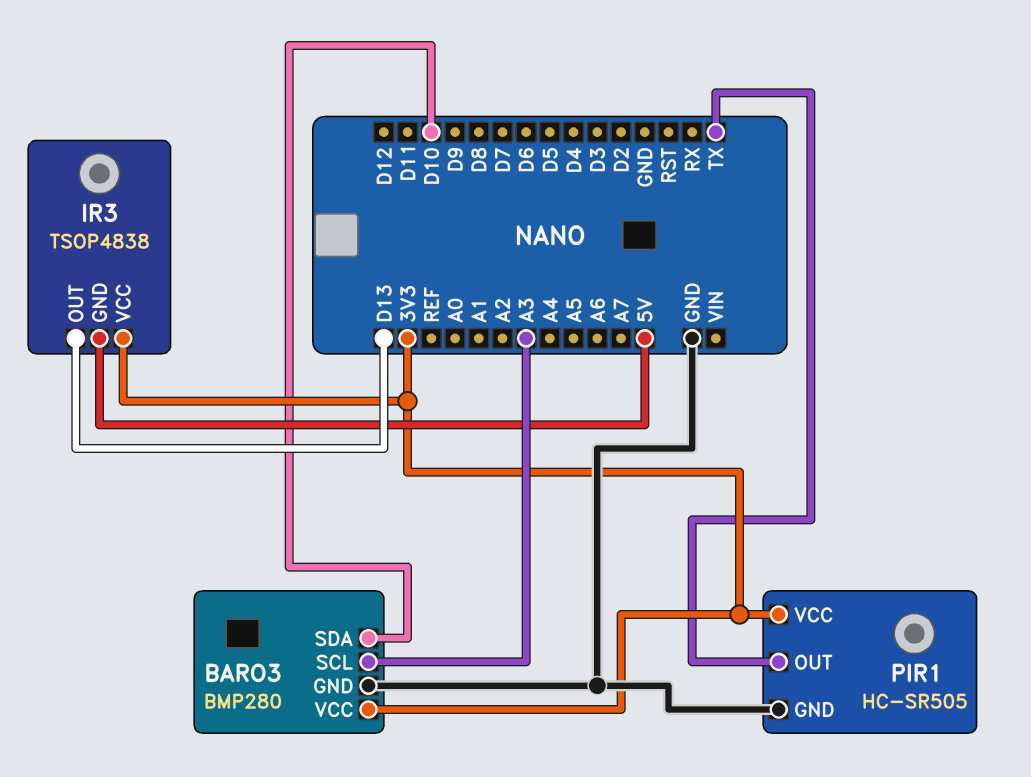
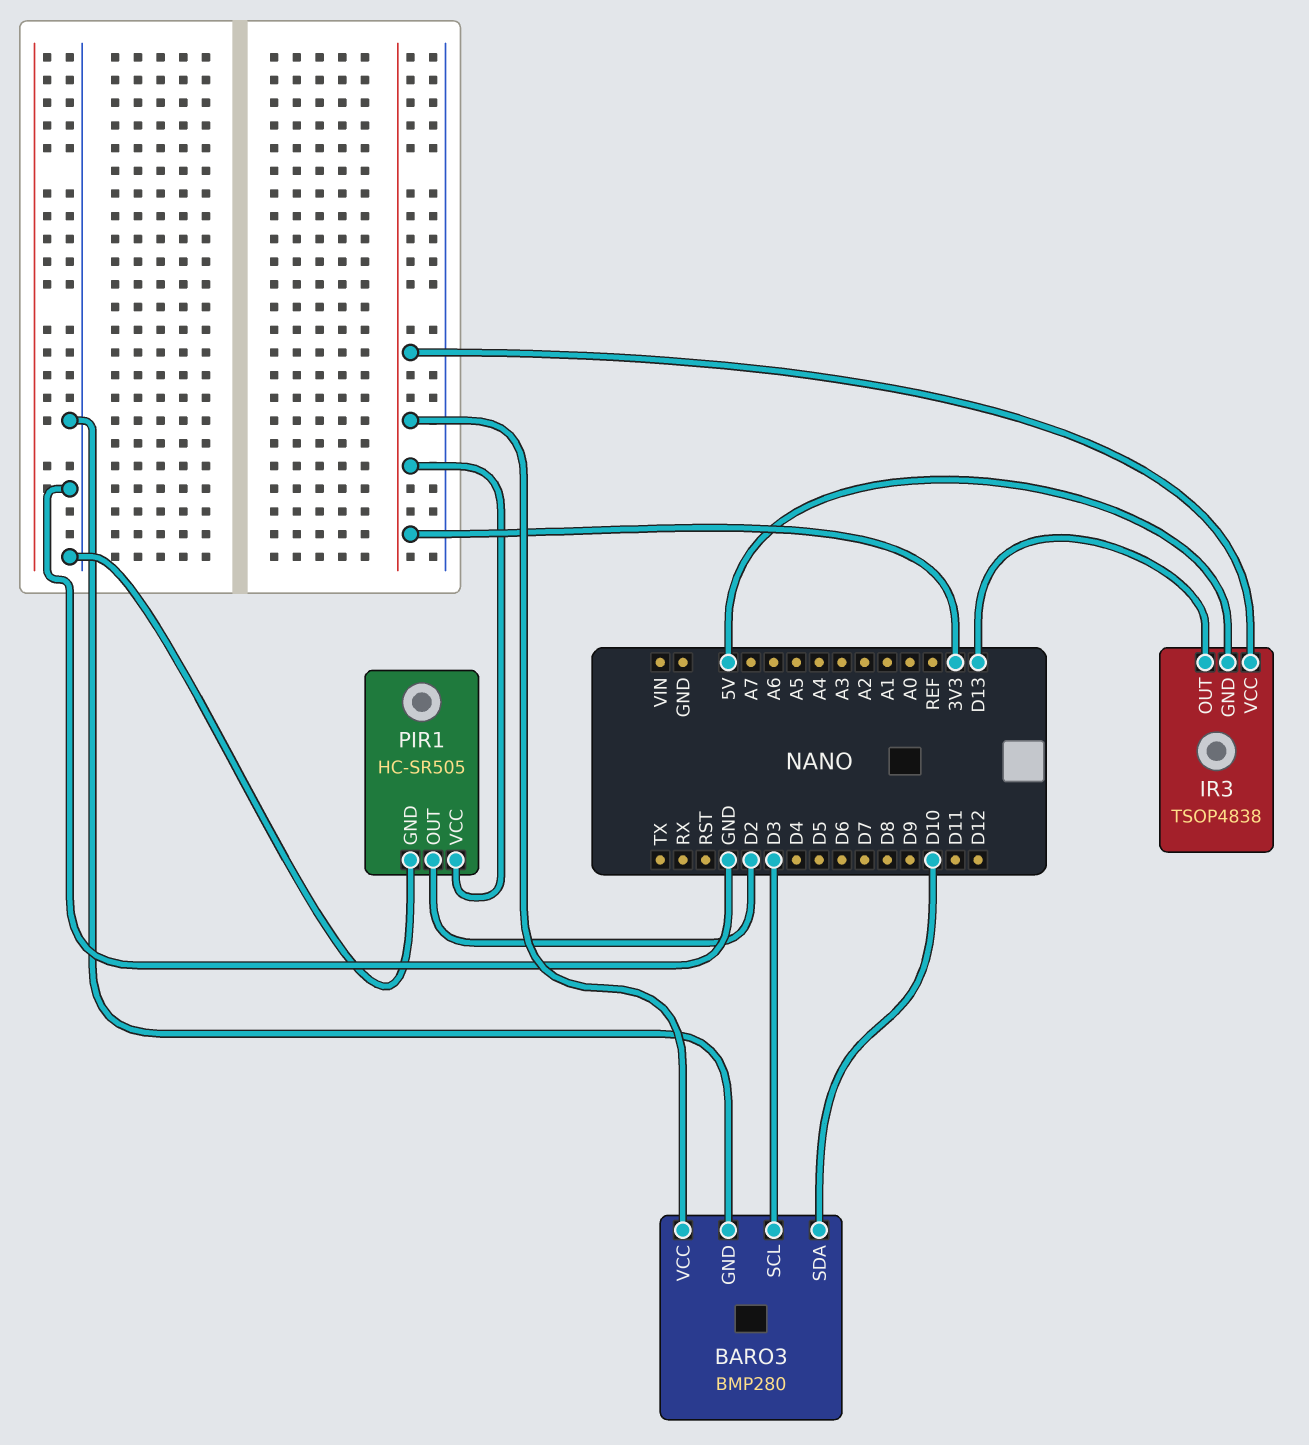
BARO3 pin SCL: A3 -> D3
PIR1 pin OUT: TX -> D2

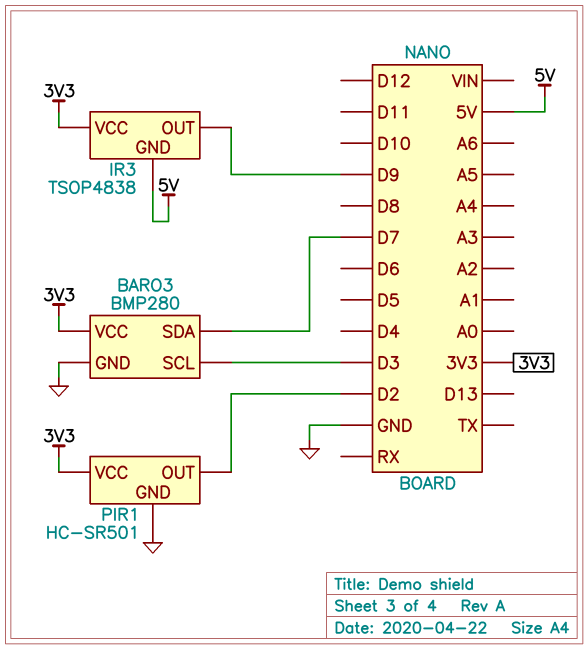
BARO3 pin SDA: D10 -> D7
IR3 pin OUT: D13 -> D9
PIR1: HC-SR505 -> HC-SR501

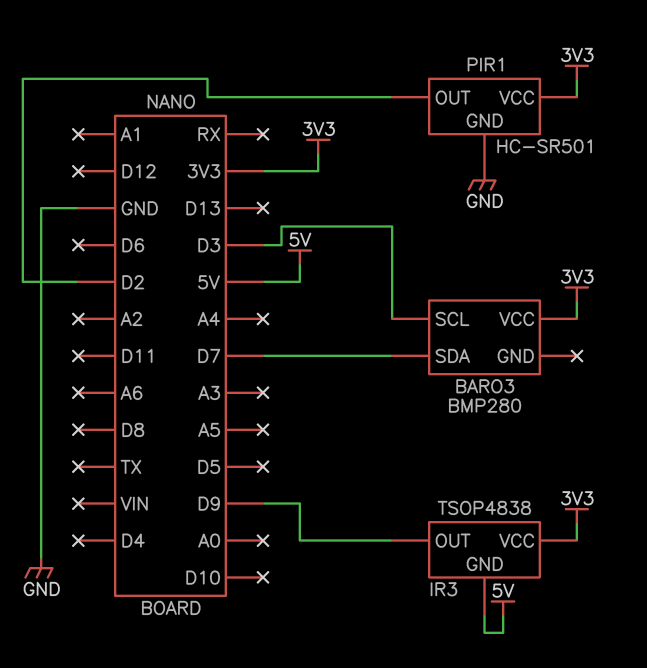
BARO3 pin GND: GND -> none

